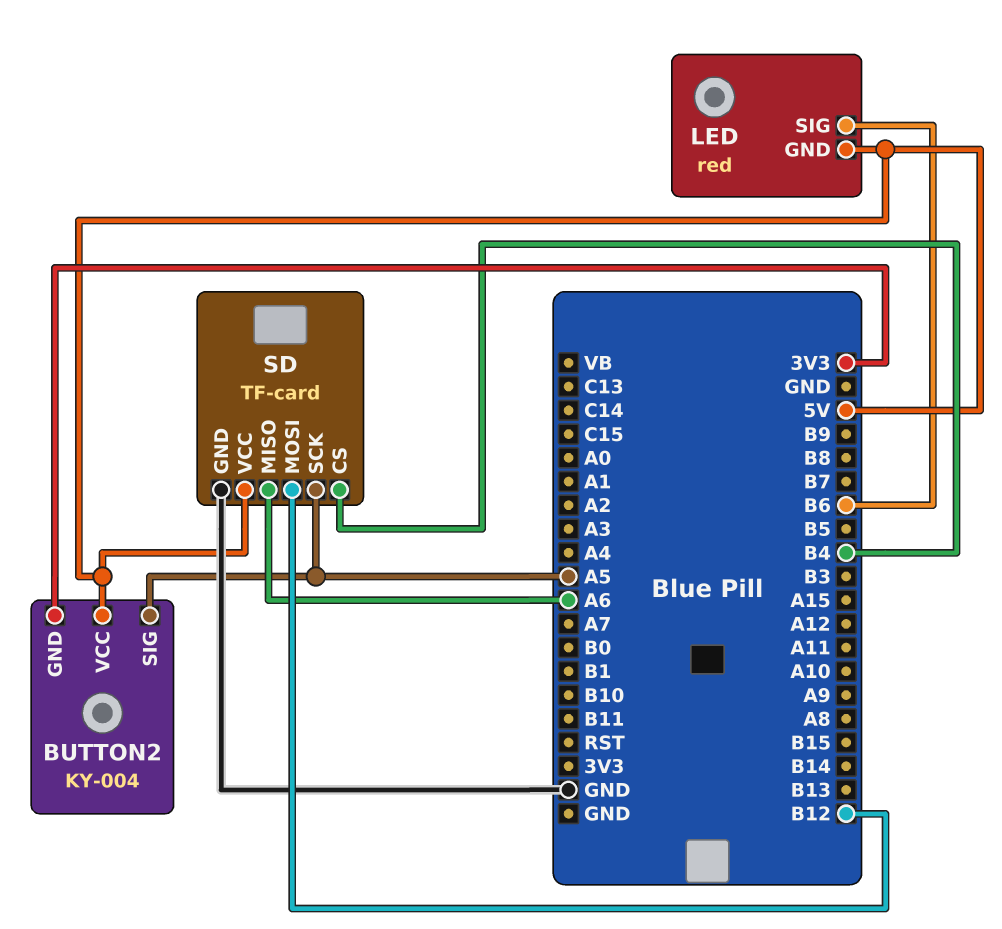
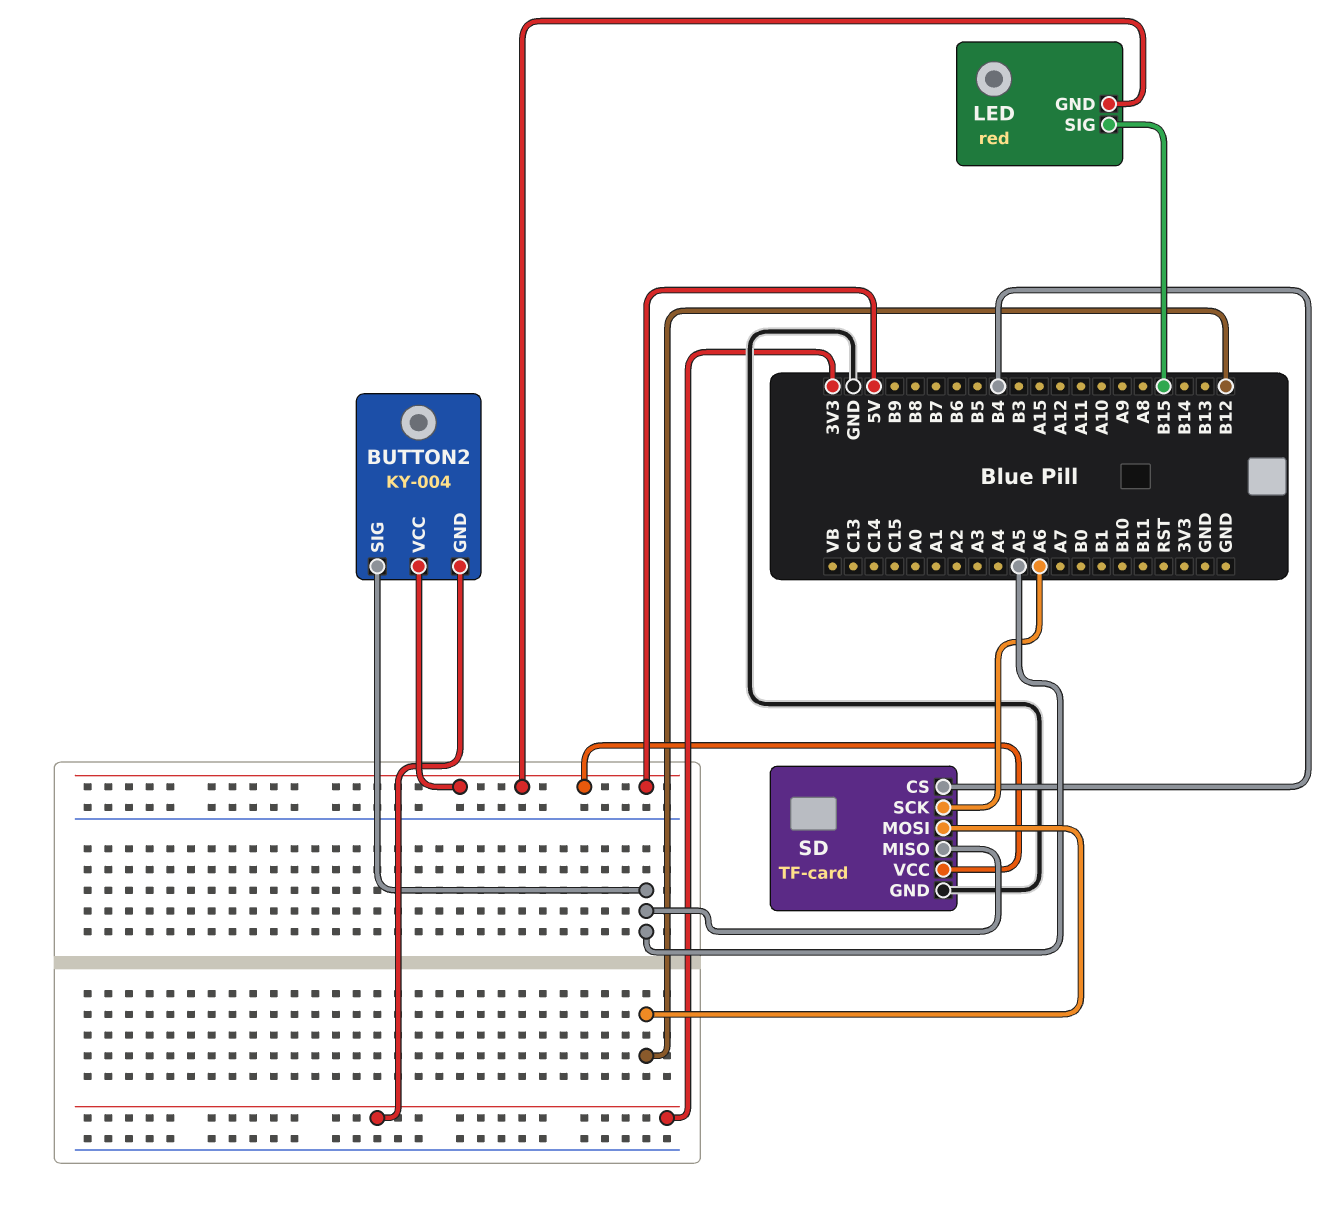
LED pin SIG: B6 -> B15
SD pin MISO: A6 -> A5
SD pin SCK: A5 -> A6

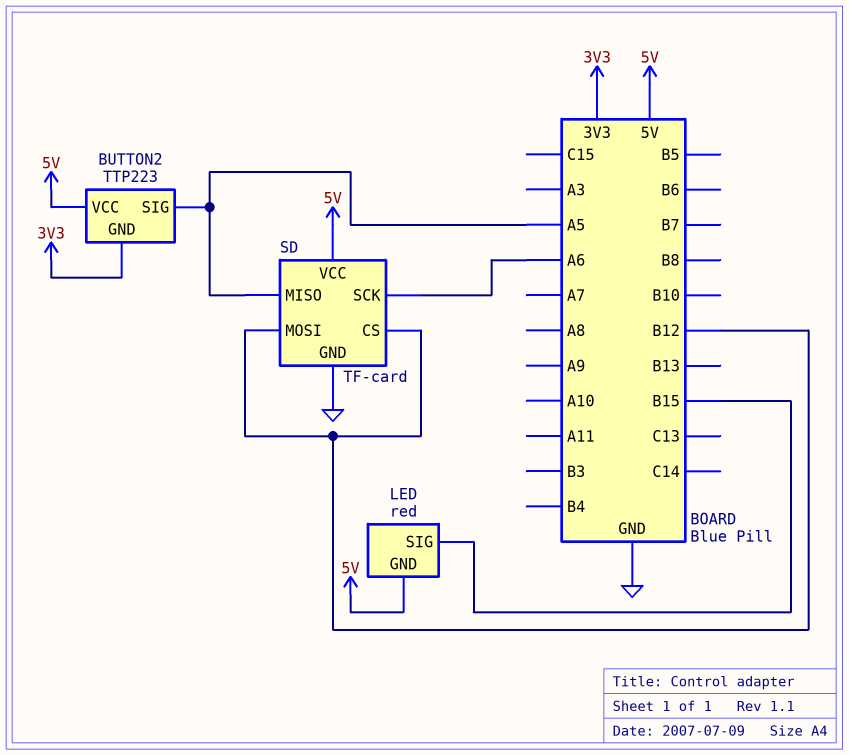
BUTTON2: KY-004 -> TTP223
SD pin CS: B4 -> B12

